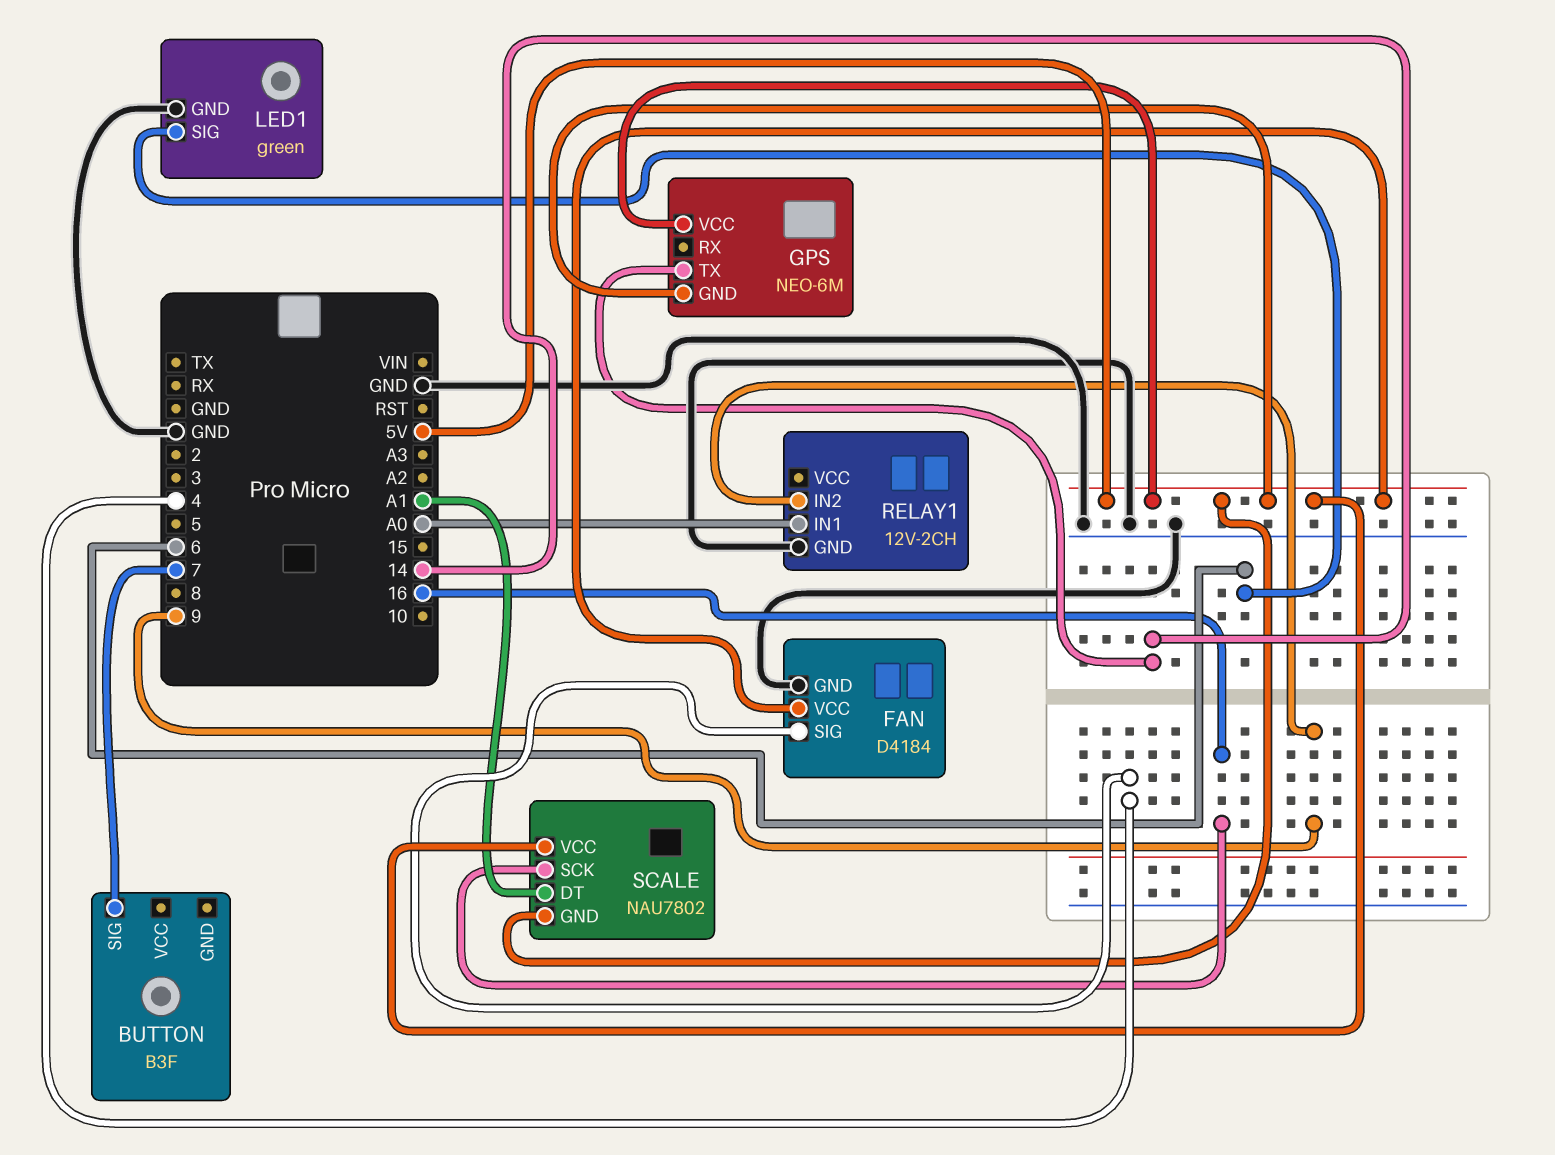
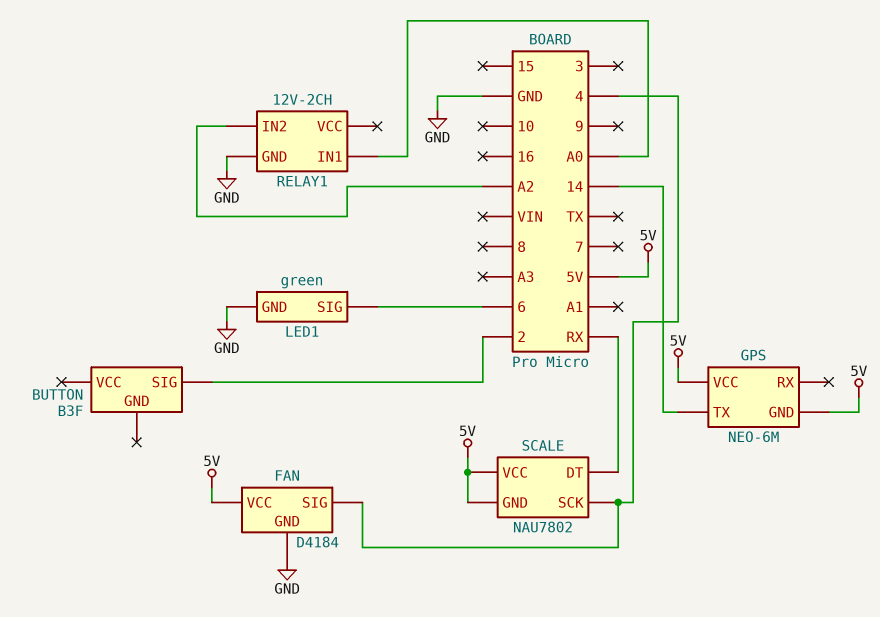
BUTTON pin SIG: 7 -> 2
RELAY1 pin IN2: 9 -> A2
SCALE pin DT: A1 -> RX
SCALE pin SCK: 16 -> 4

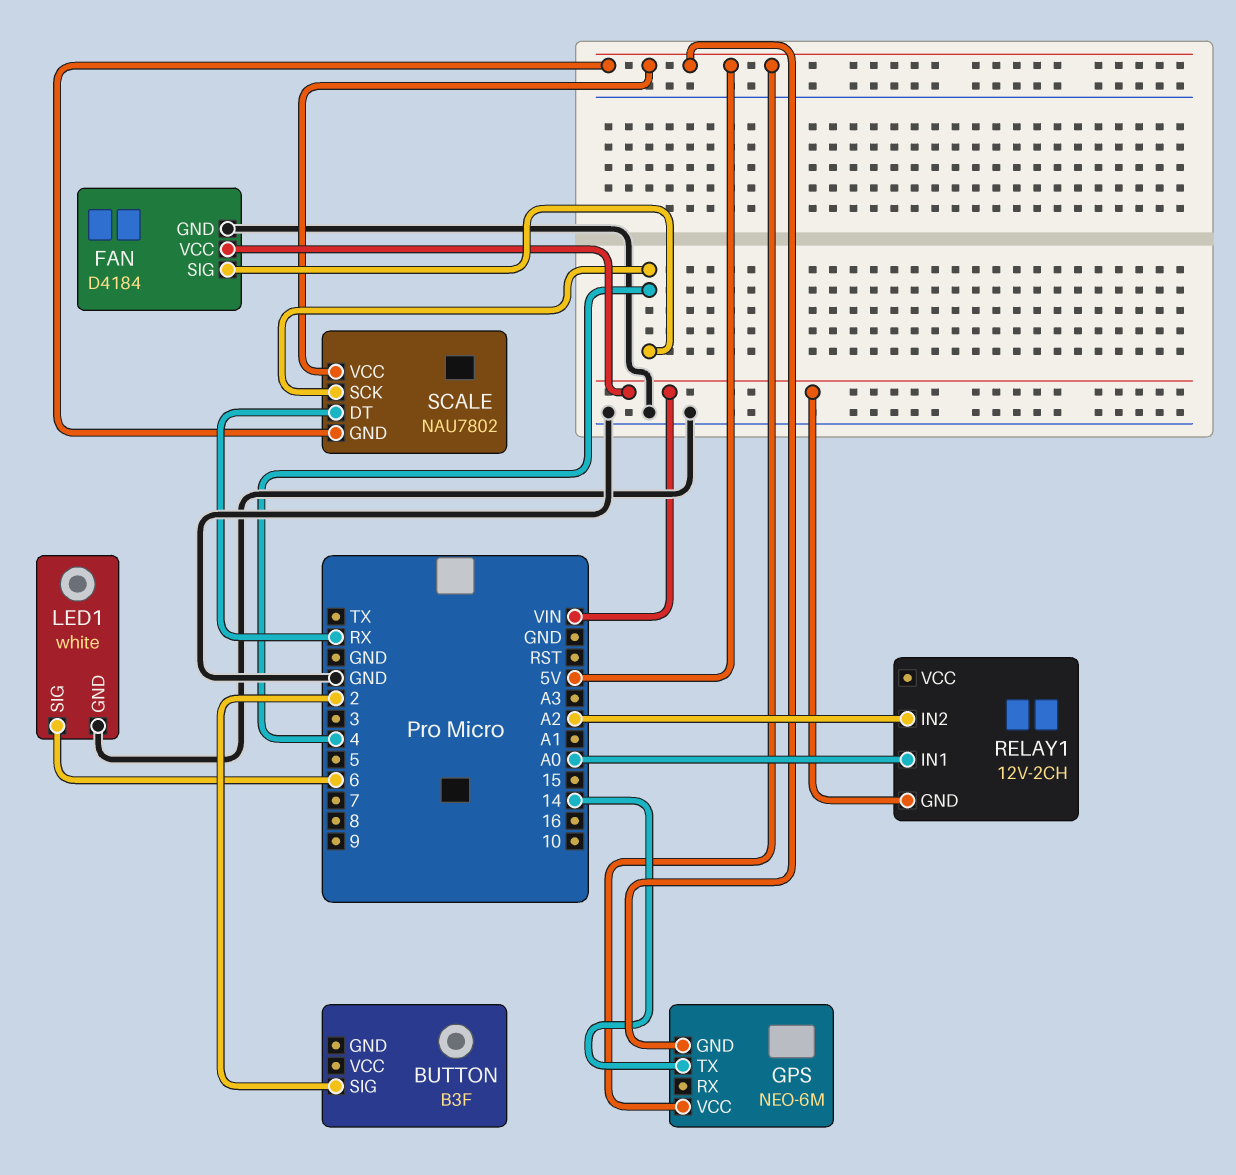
FAN pin VCC: 5V -> VIN
LED1: green -> white
RELAY1 pin GND: GND -> VIN

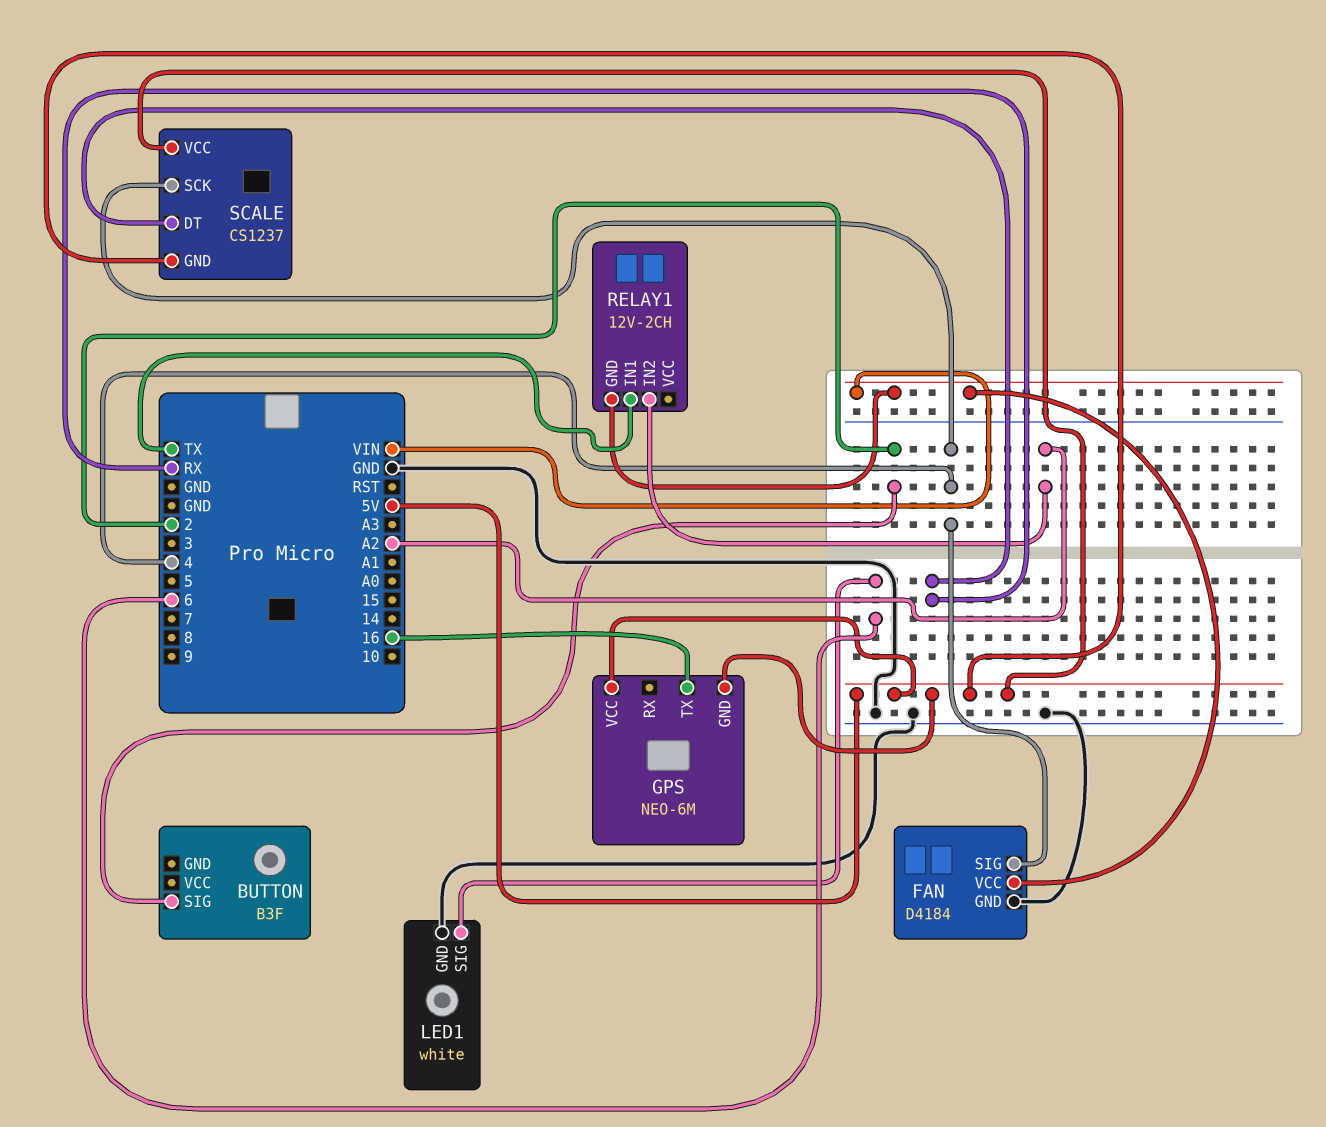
GPS pin TX: 14 -> 16
RELAY1 pin IN1: A0 -> TX
SCALE: NAU7802 -> CS1237

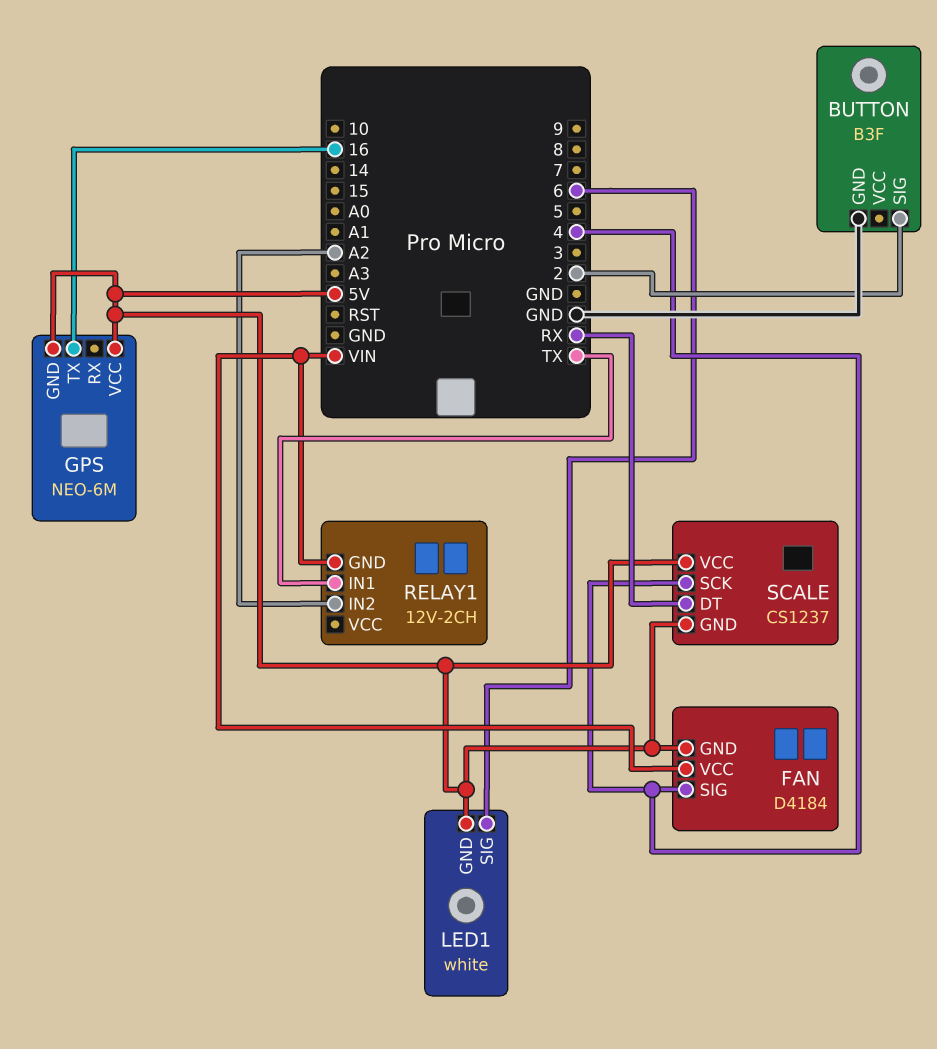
BUTTON pin GND: none -> GND
FAN pin GND: GND -> 5V
LED1 pin GND: GND -> 5V

